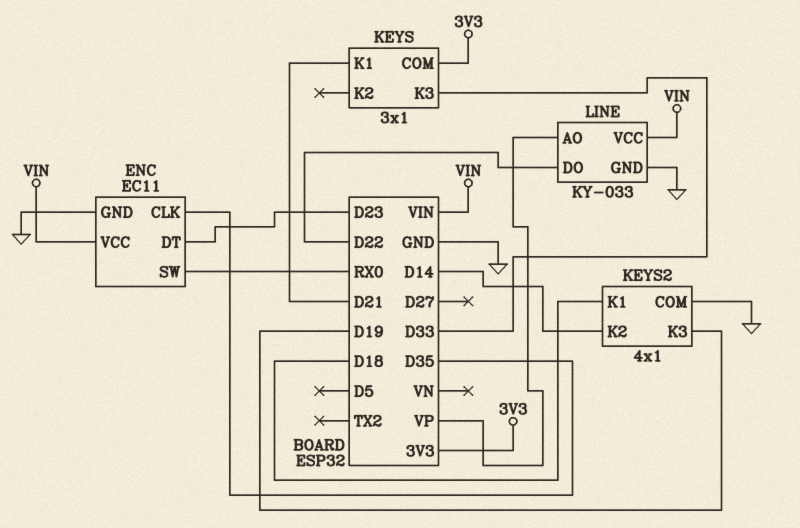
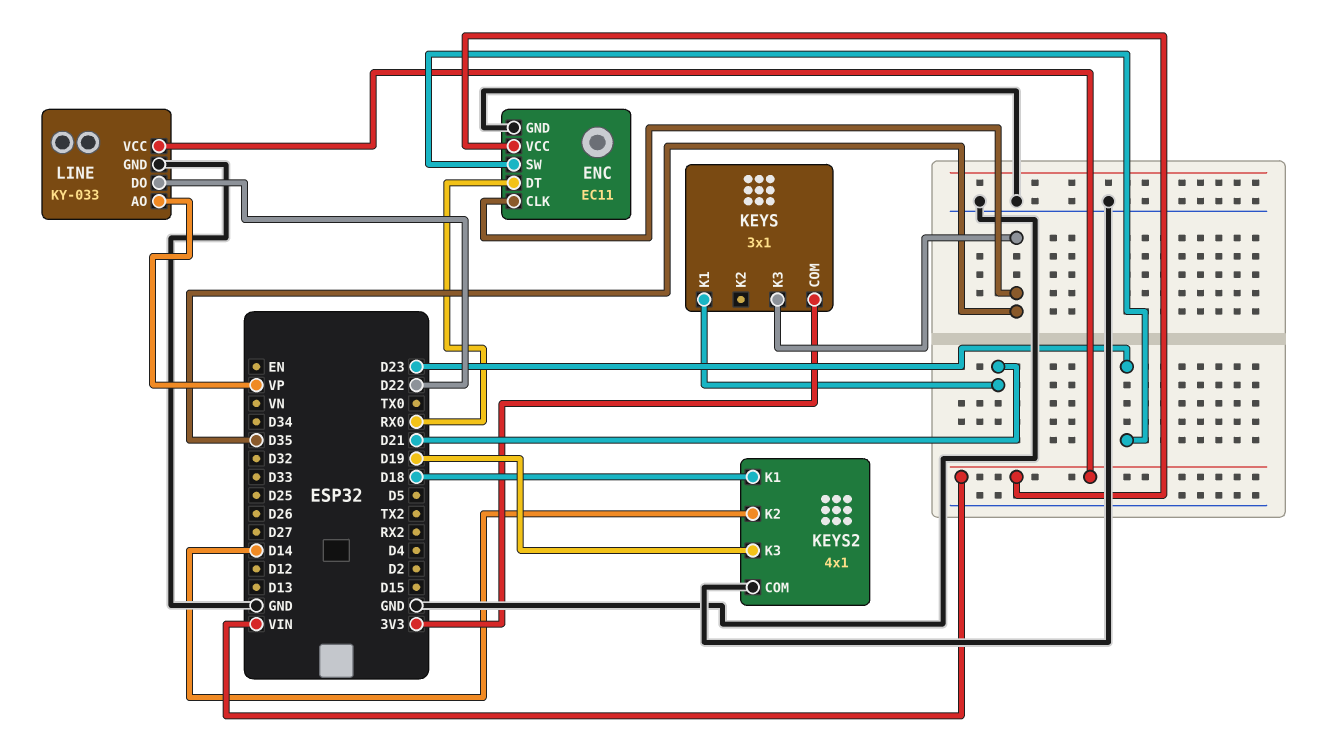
ENC pin DT: D23 -> RX0
ENC pin SW: RX0 -> D23
KEYS pin K3: D33 -> D35

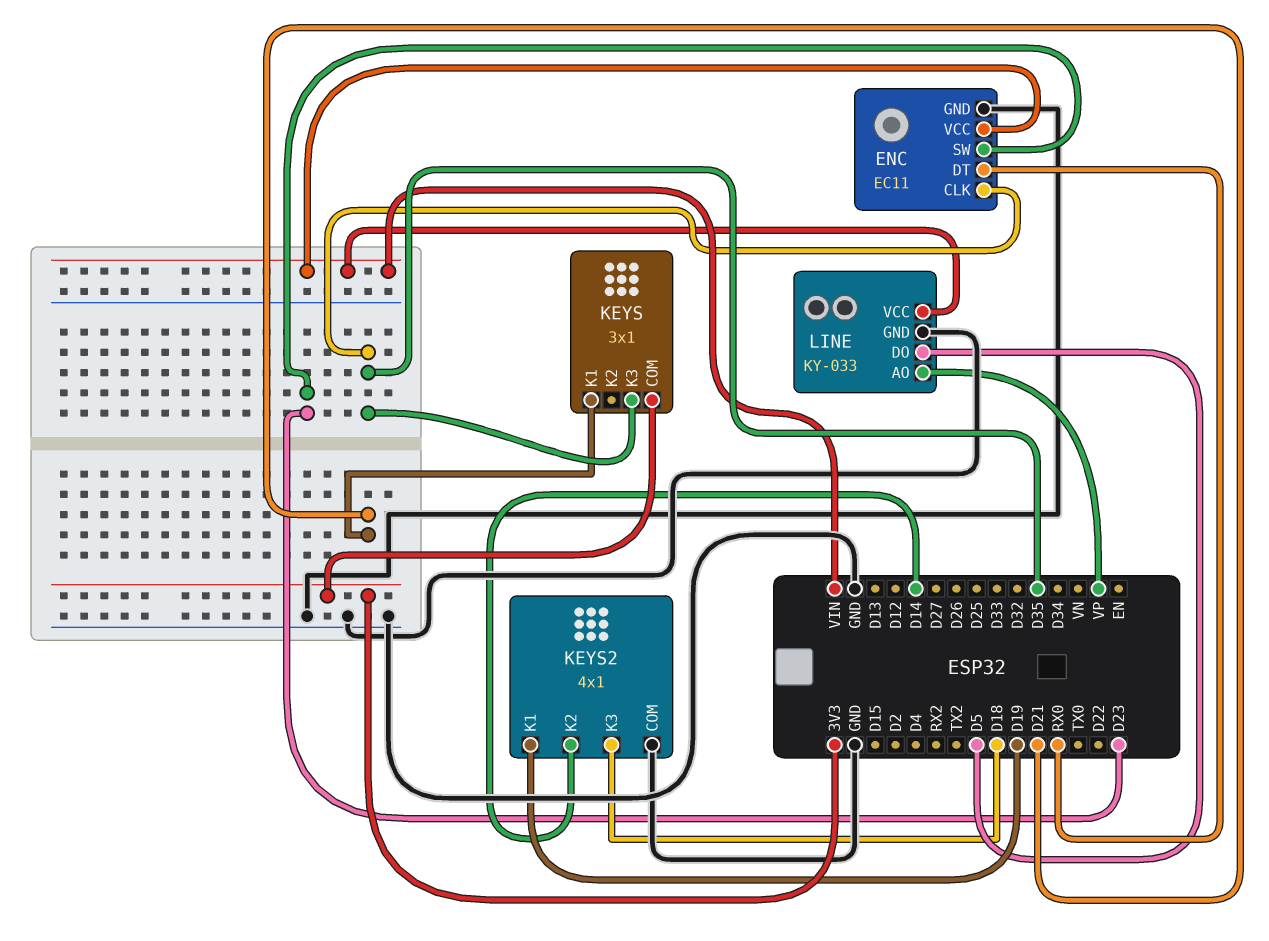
KEYS2 pin K1: D18 -> D19
KEYS2 pin K3: D19 -> D18
LINE pin DO: D22 -> D5

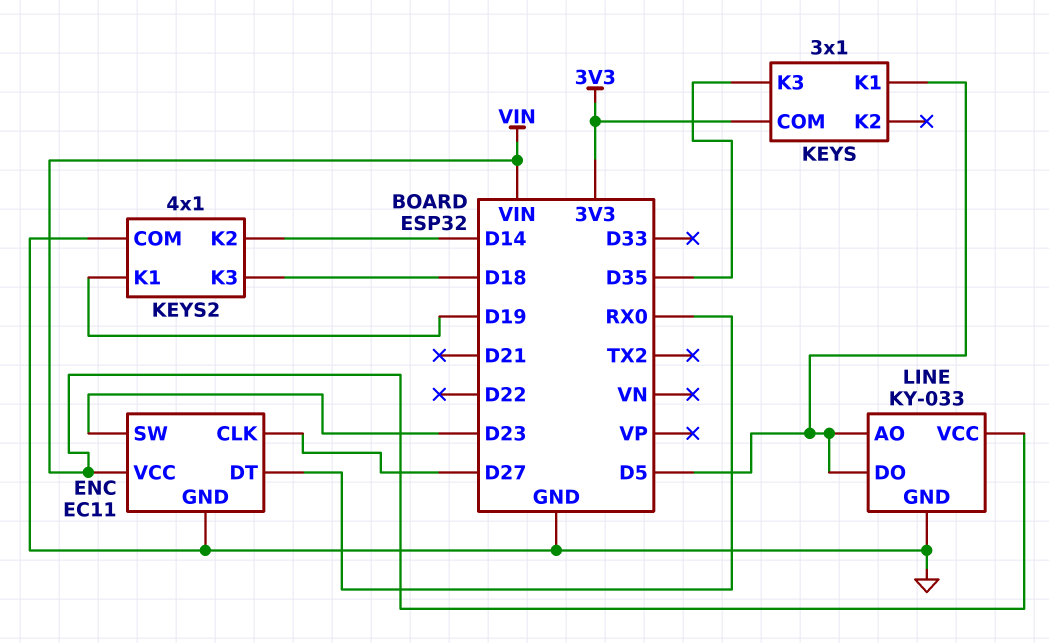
ENC pin CLK: D35 -> D27
KEYS pin K1: D21 -> D5
LINE pin AO: VP -> D5

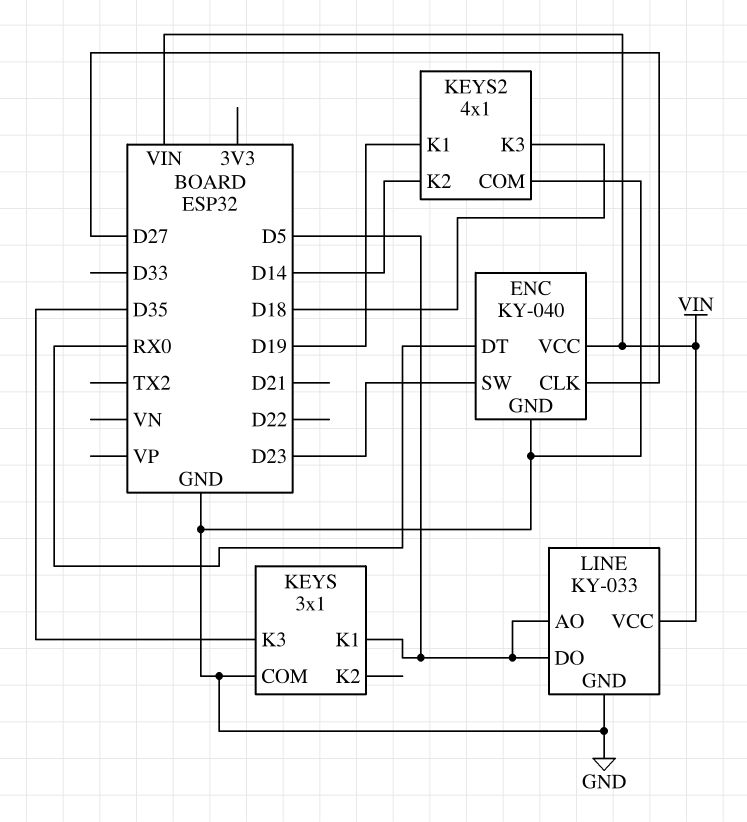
ENC: EC11 -> KY-040
KEYS pin COM: 3V3 -> GND

